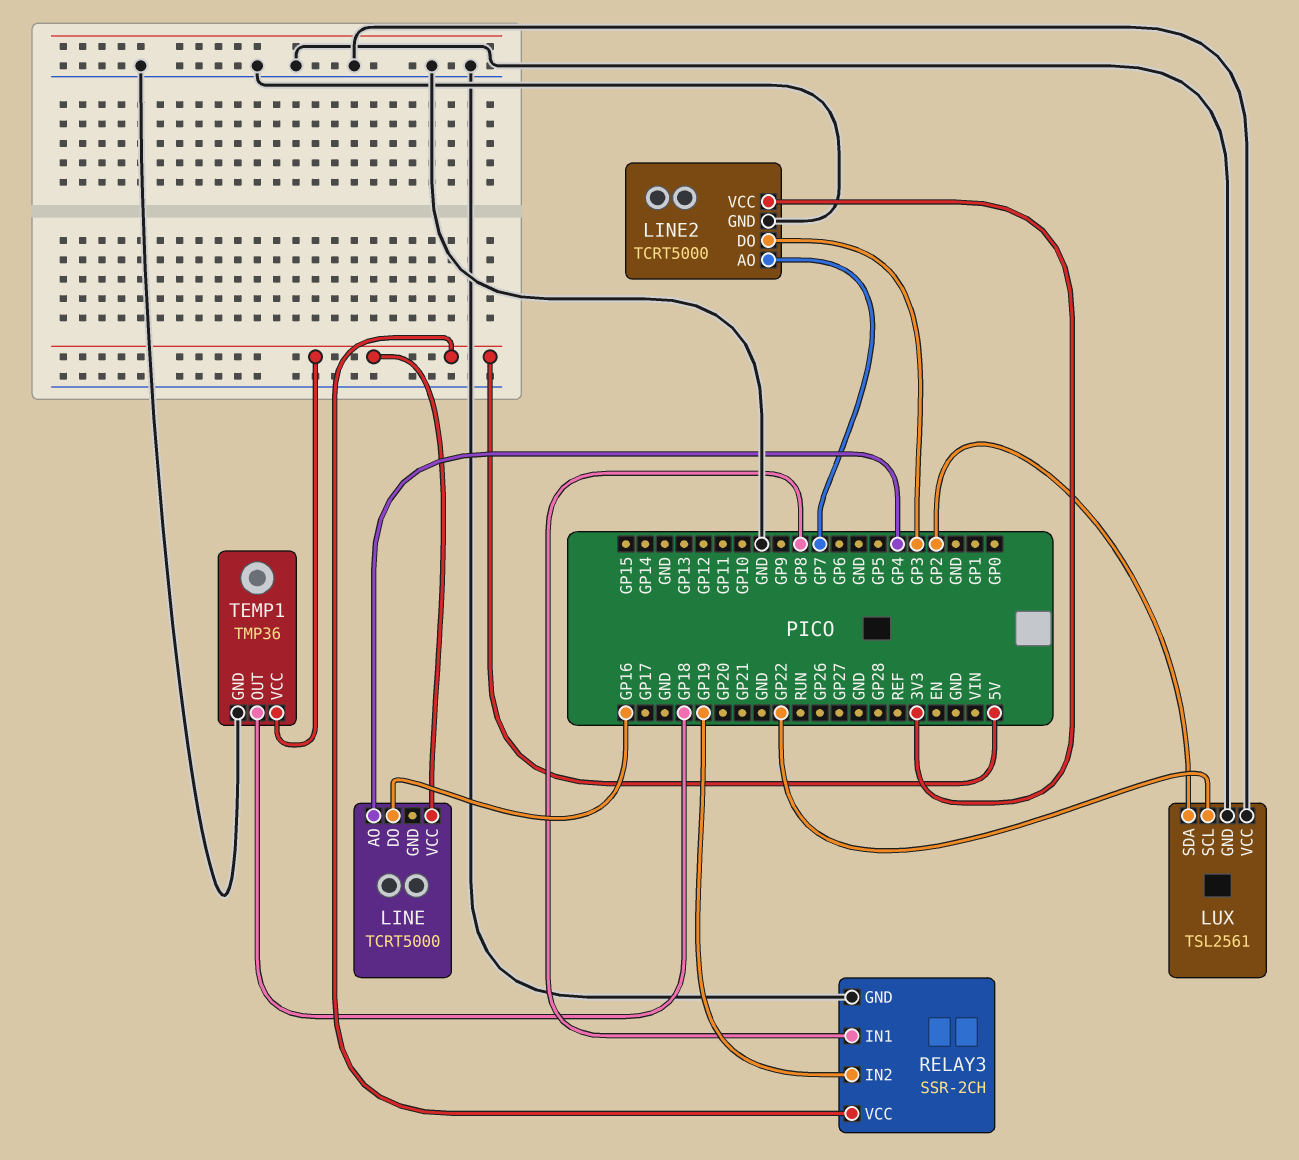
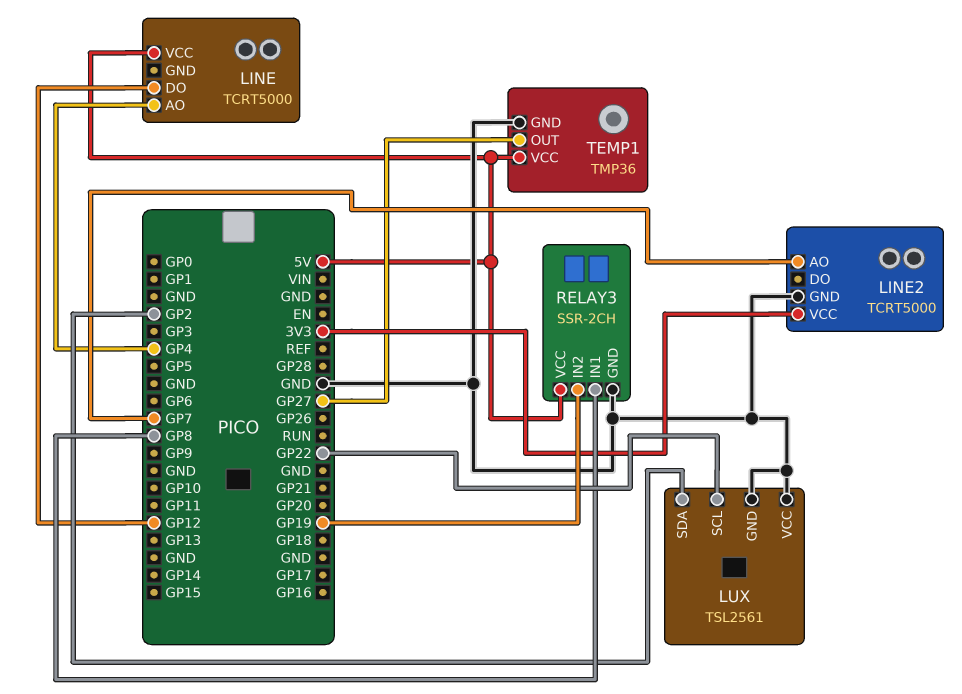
LINE pin DO: GP16 -> GP12
LINE2 pin DO: GP3 -> none
TEMP1 pin OUT: GP18 -> GP27

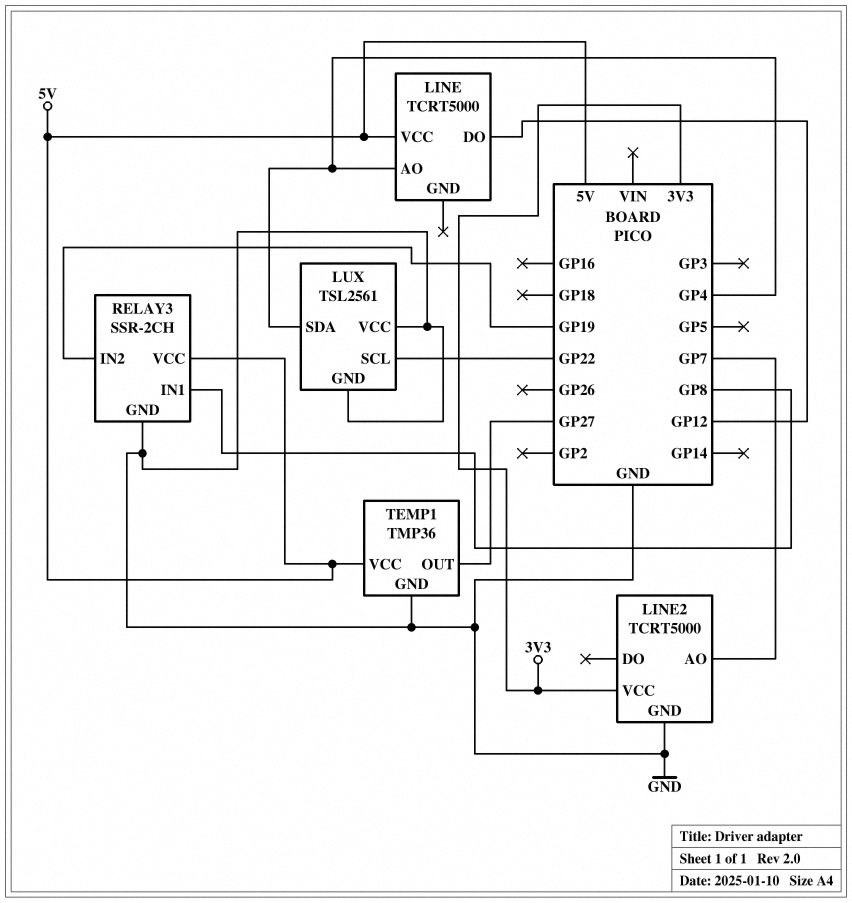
LUX pin SDA: GP2 -> GP4

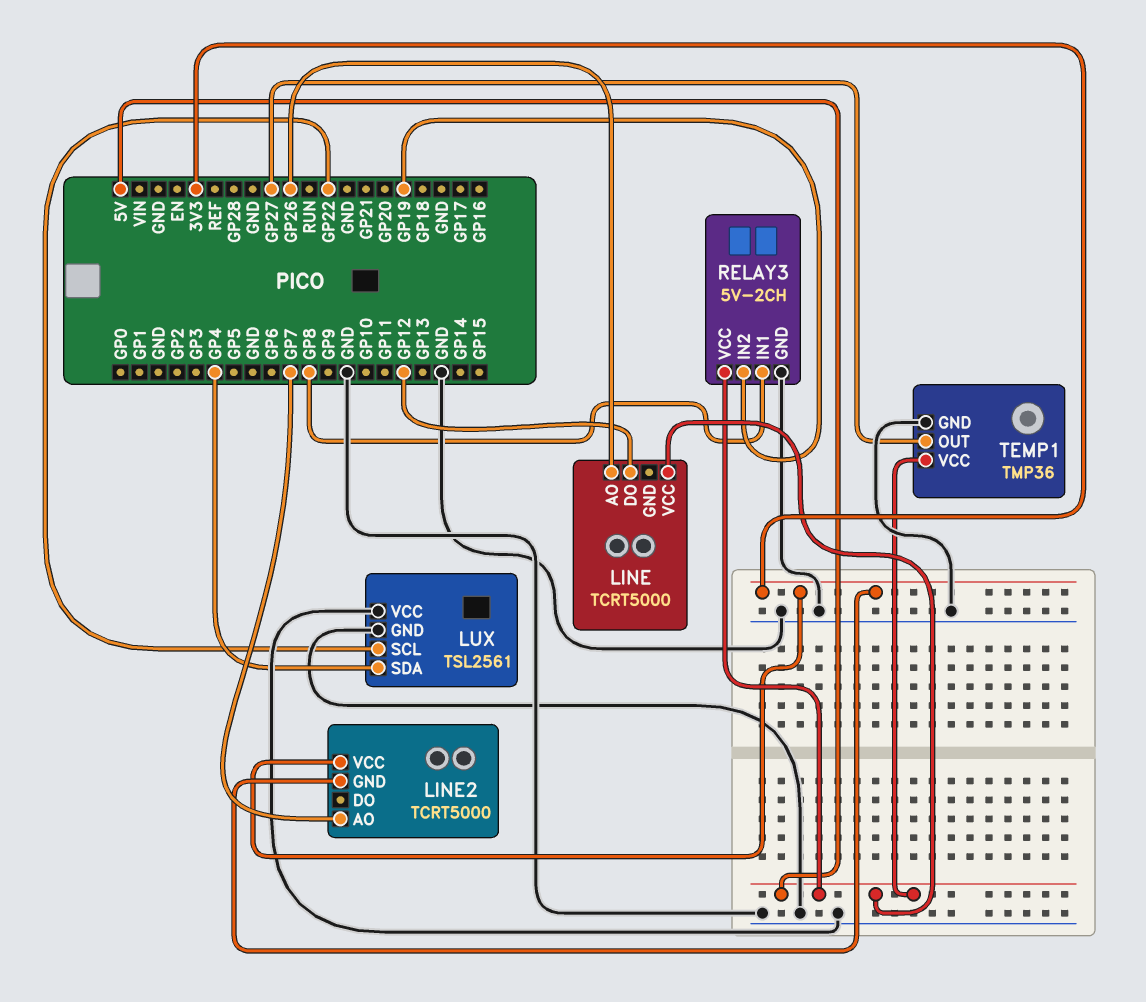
LINE pin AO: GP4 -> GP26
LINE2 pin GND: GND -> 3V3
RELAY3: SSR-2CH -> 5V-2CH

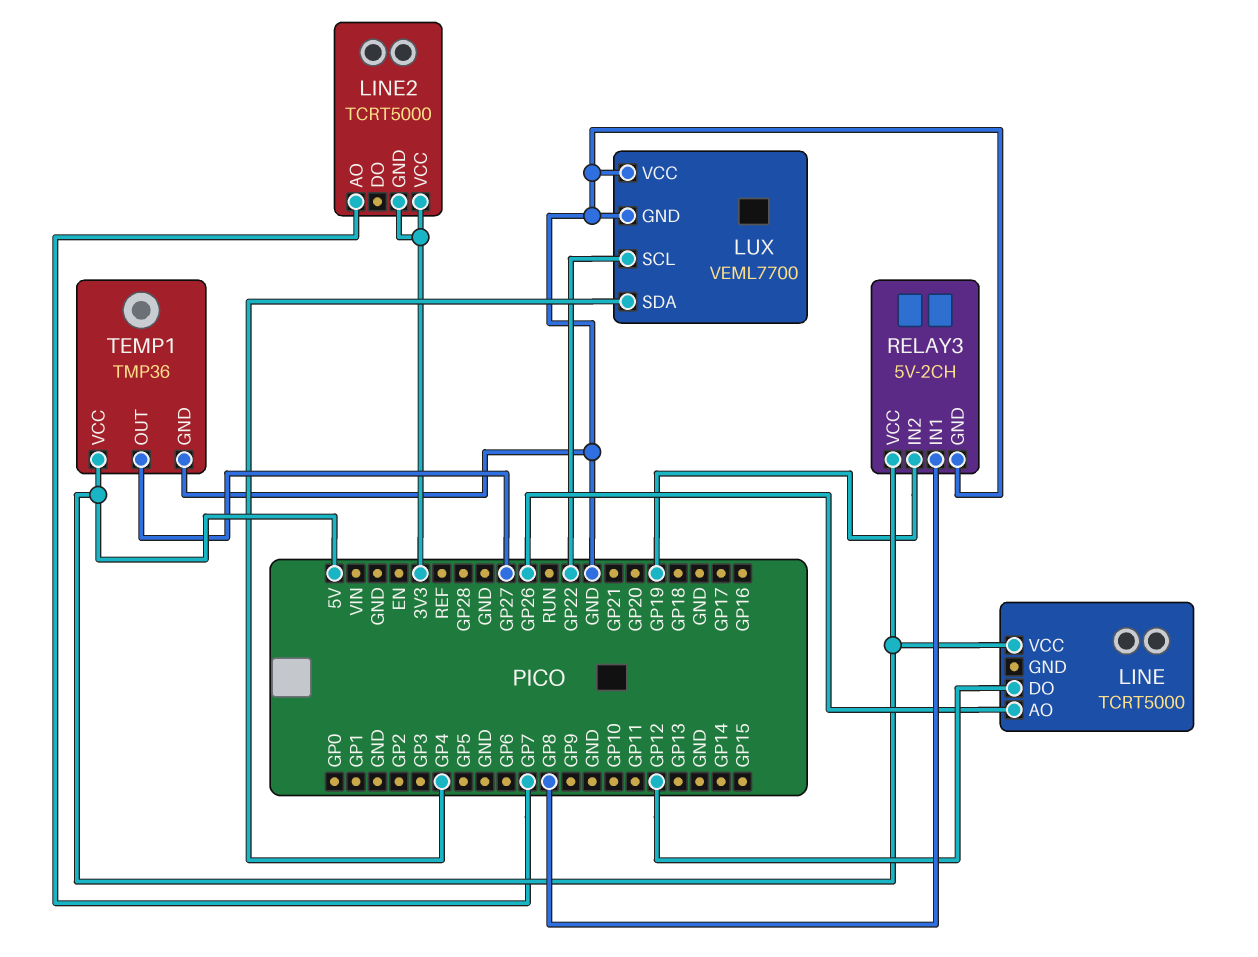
LUX: TSL2561 -> VEML7700

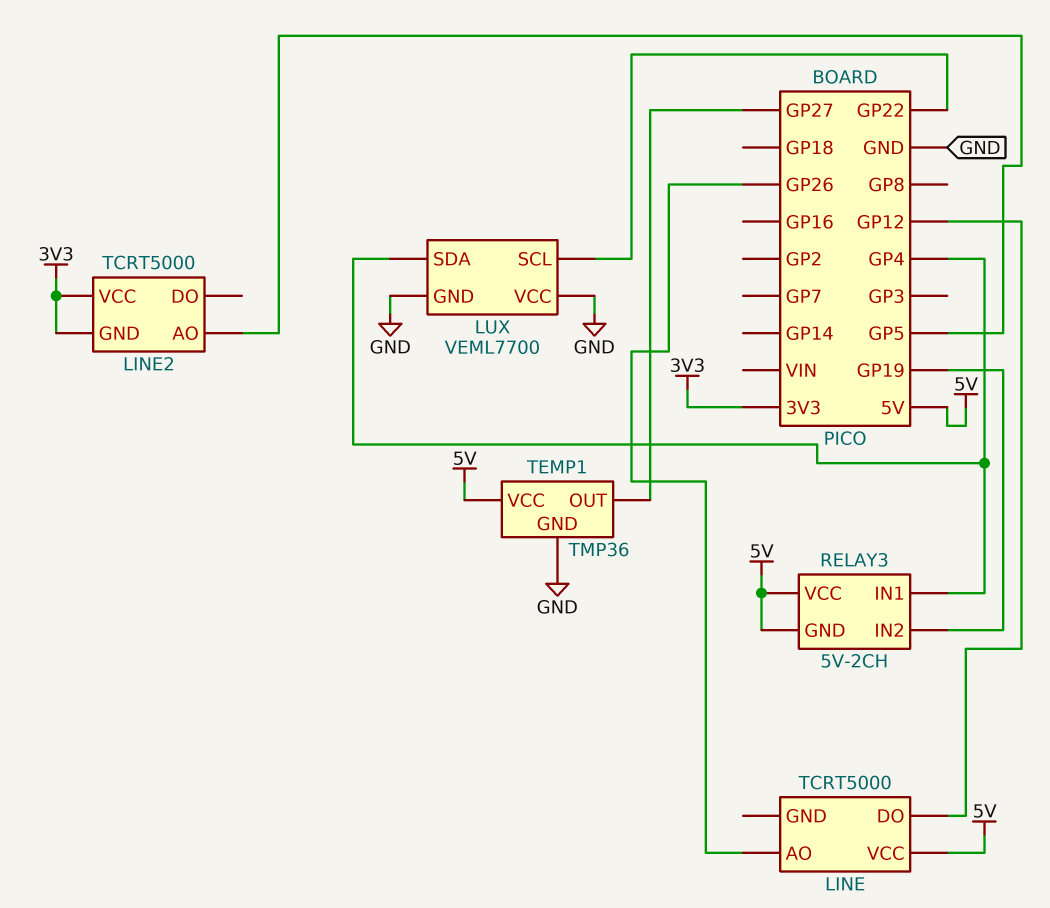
LINE2 pin AO: GP7 -> GP5
RELAY3 pin GND: GND -> 5V
RELAY3 pin IN1: GP8 -> GP4

